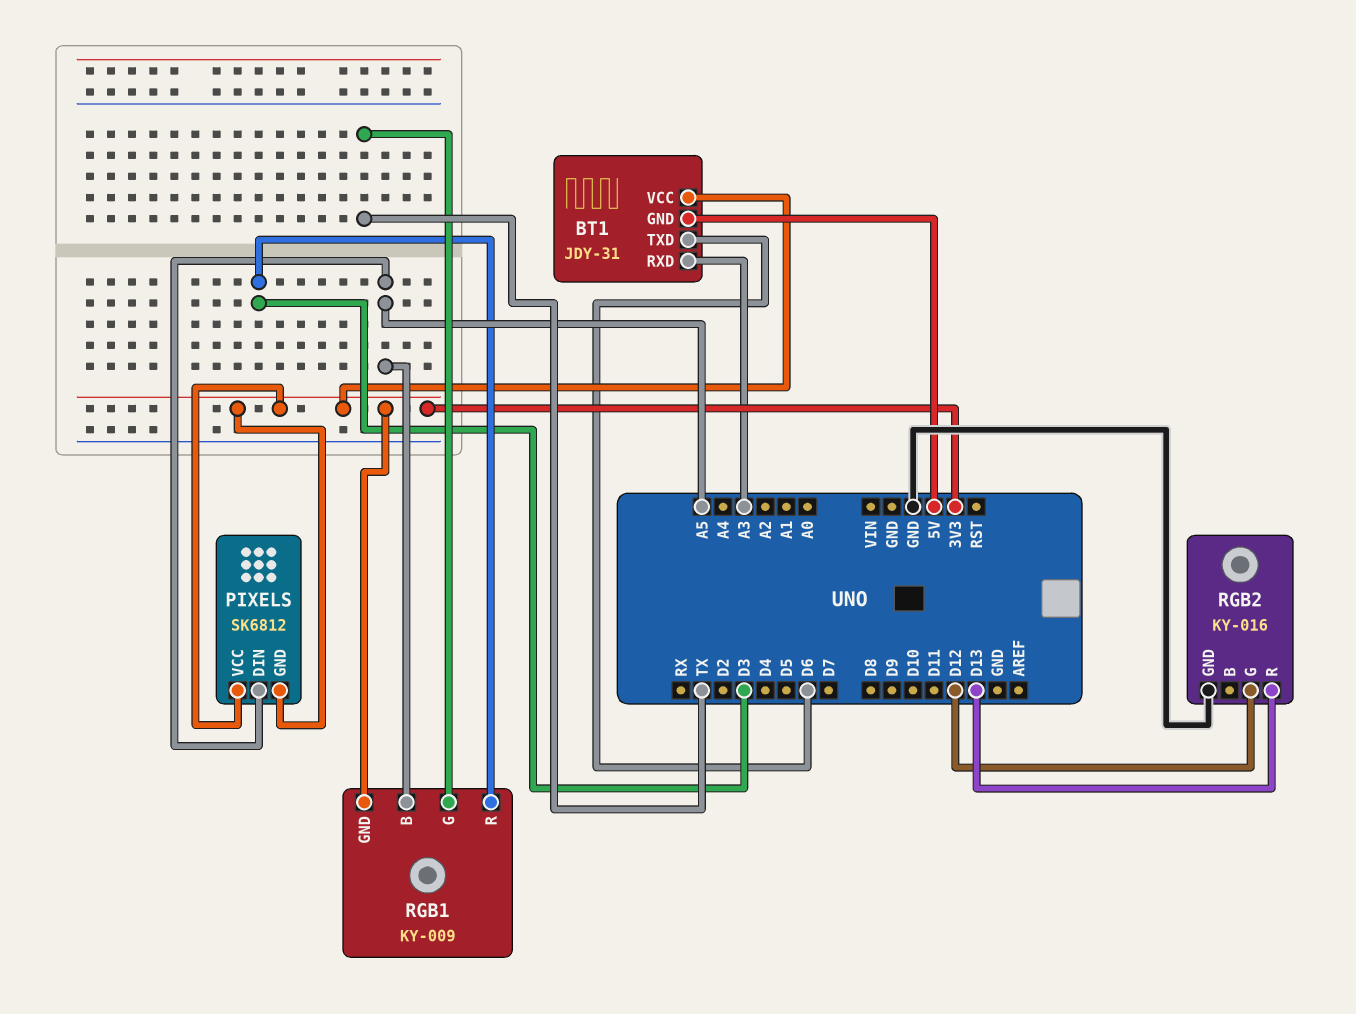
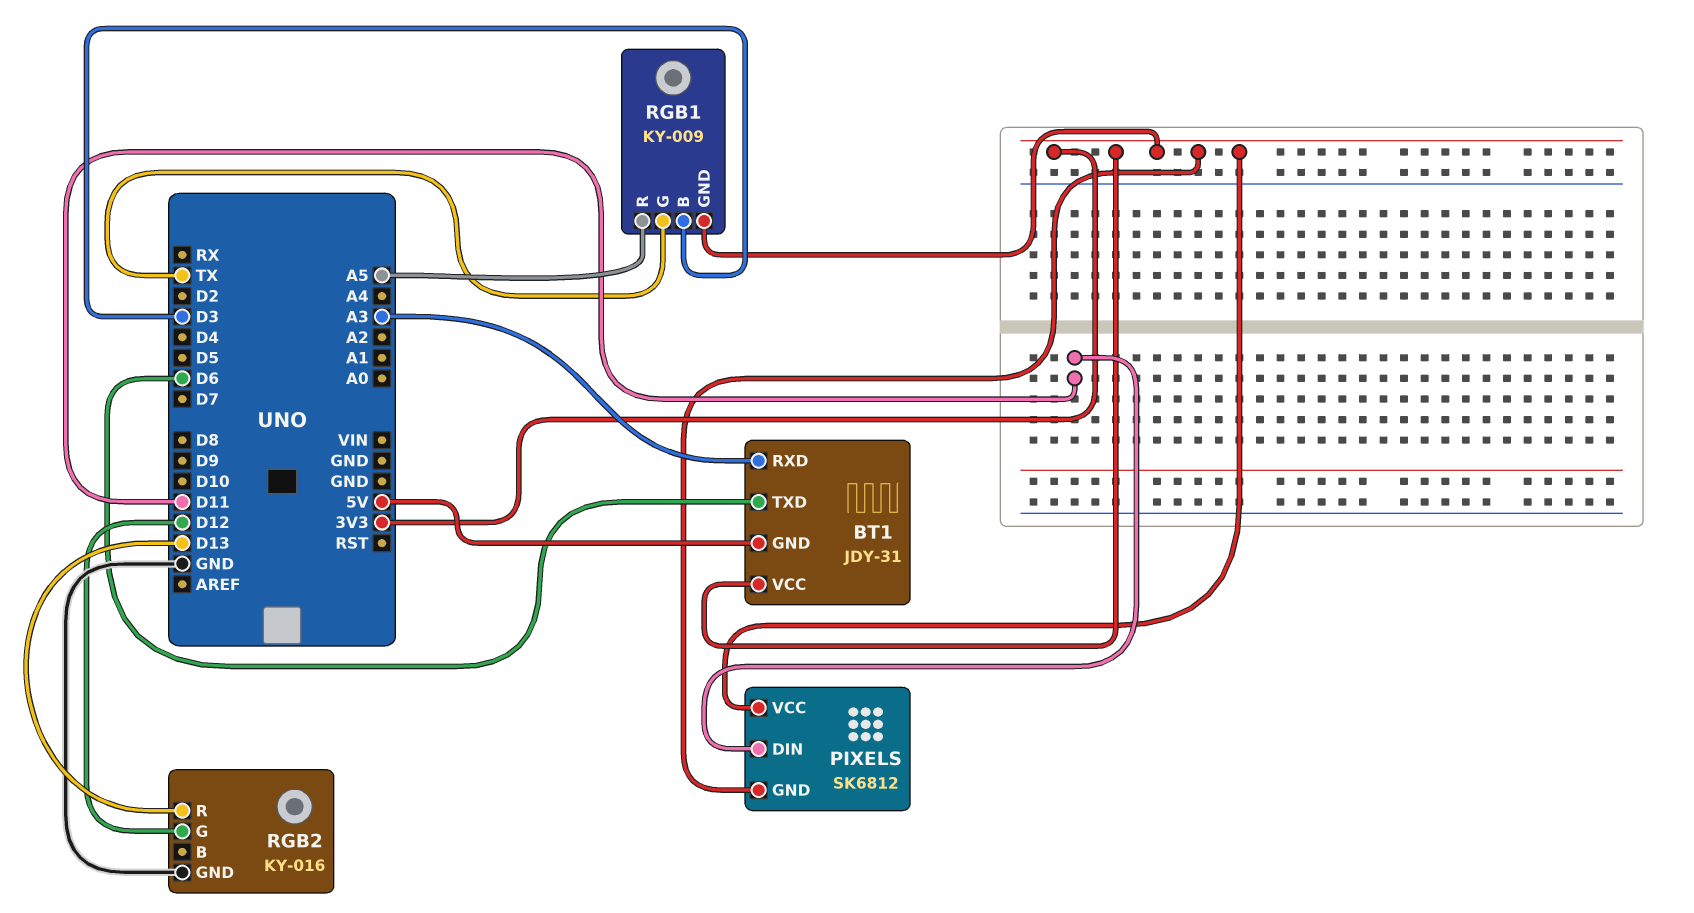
PIXELS pin DIN: A5 -> D11
RGB1 pin B: A5 -> D3
RGB1 pin R: D3 -> A5

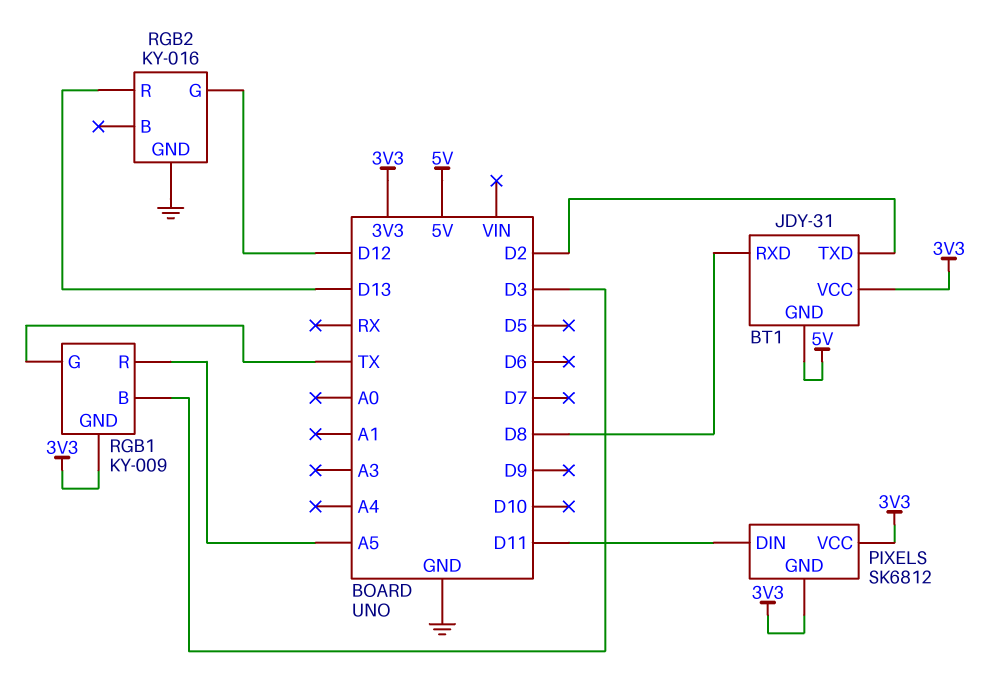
BT1 pin RXD: A3 -> D8
BT1 pin TXD: D6 -> D2

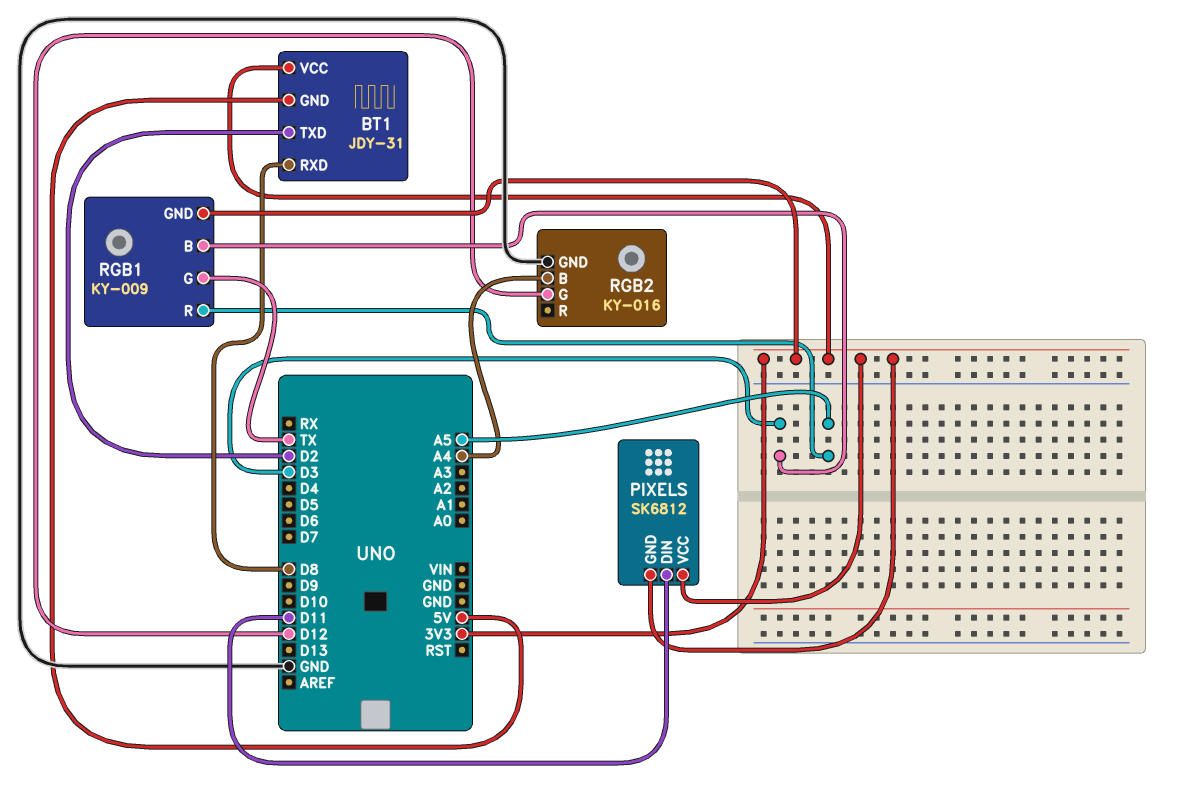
RGB2 pin B: none -> A4
RGB2 pin R: D13 -> none

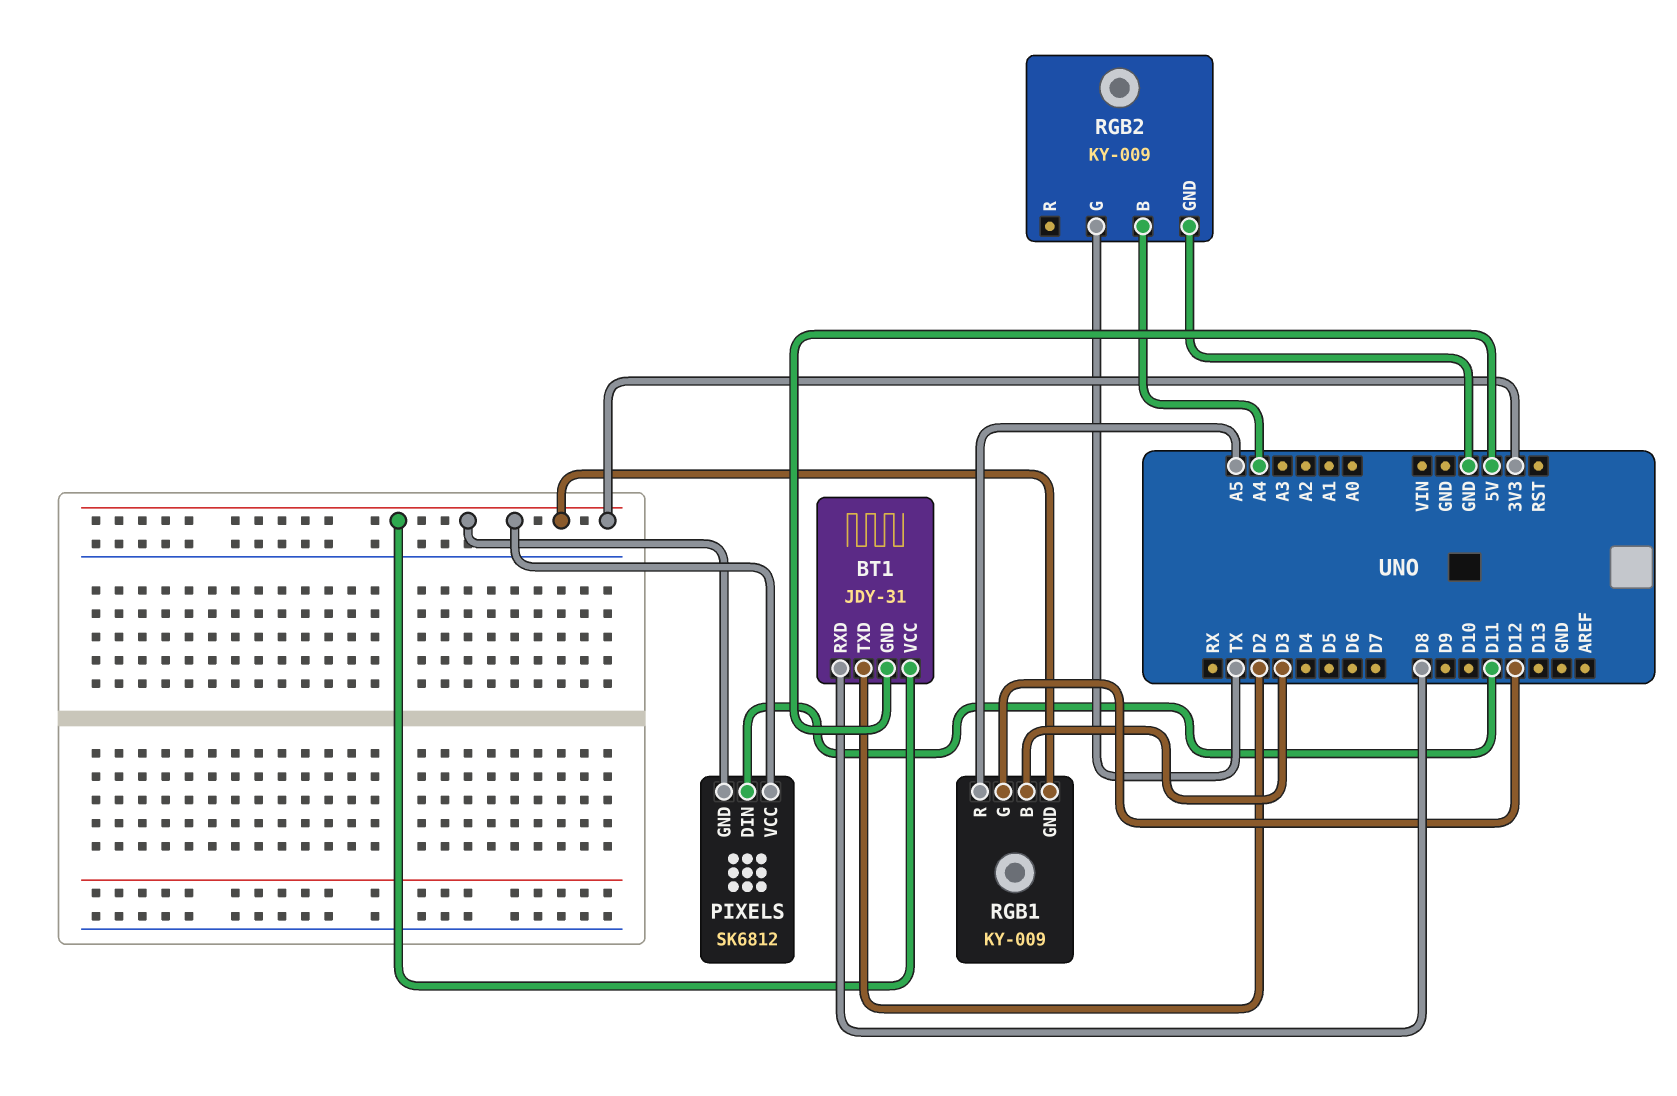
RGB1 pin G: TX -> D12
RGB2: KY-016 -> KY-009
RGB2 pin G: D12 -> TX

